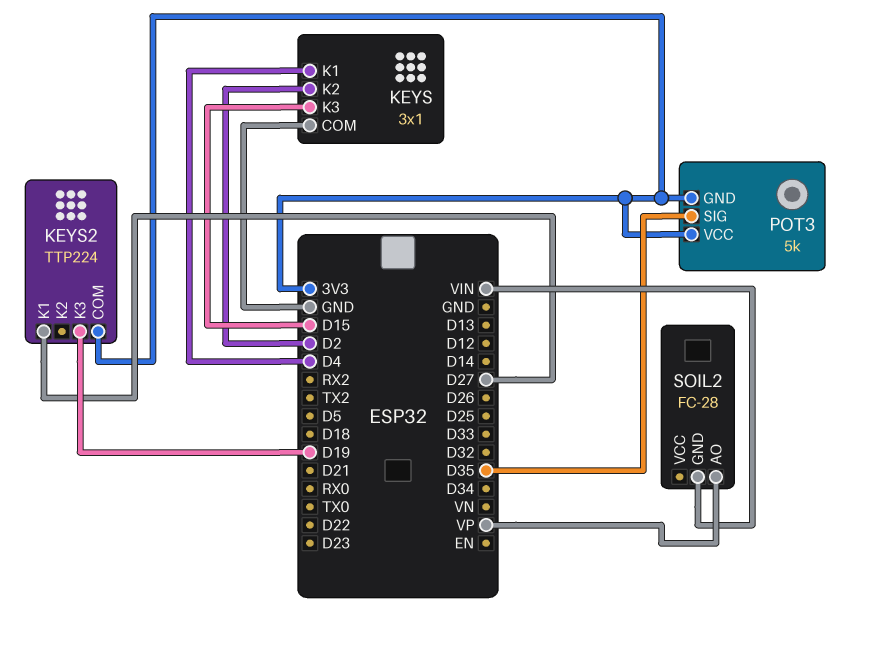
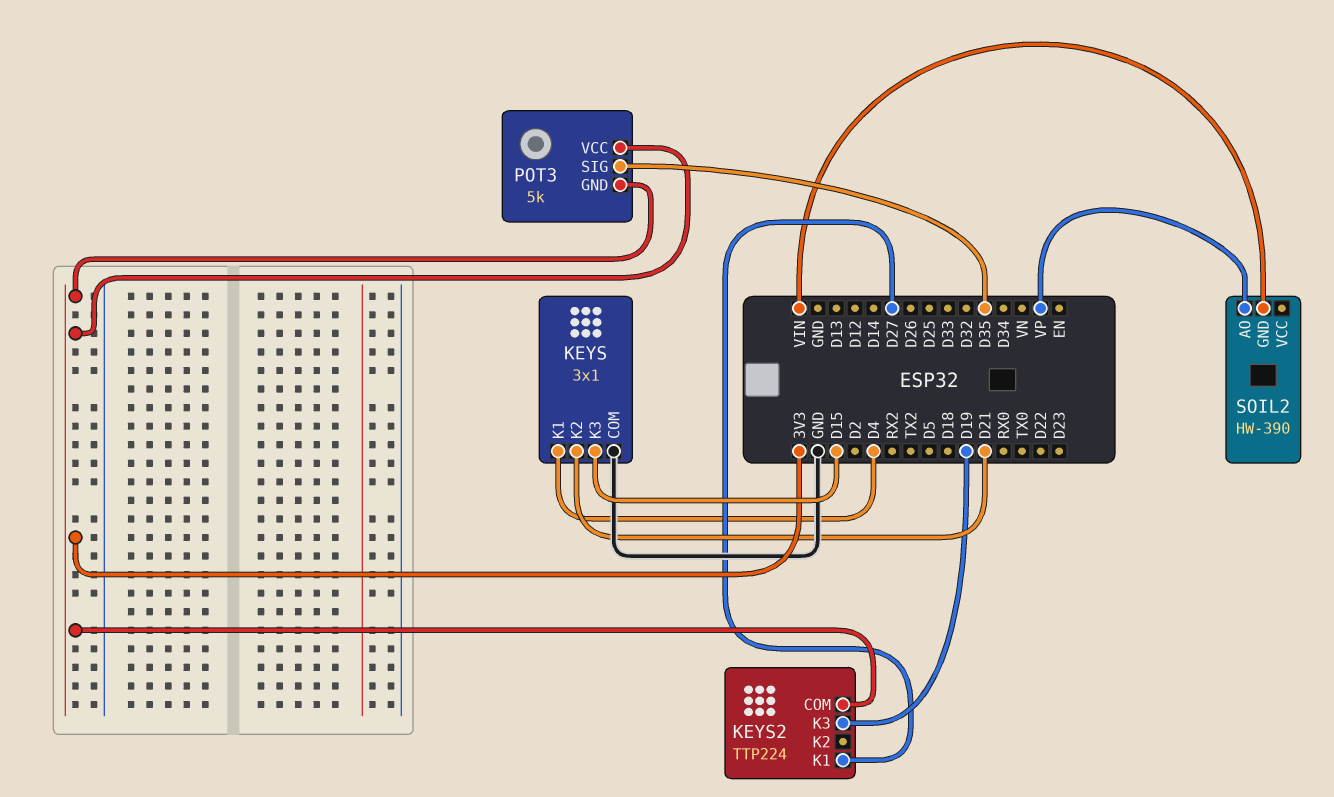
KEYS pin K2: D2 -> D21
SOIL2: FC-28 -> HW-390

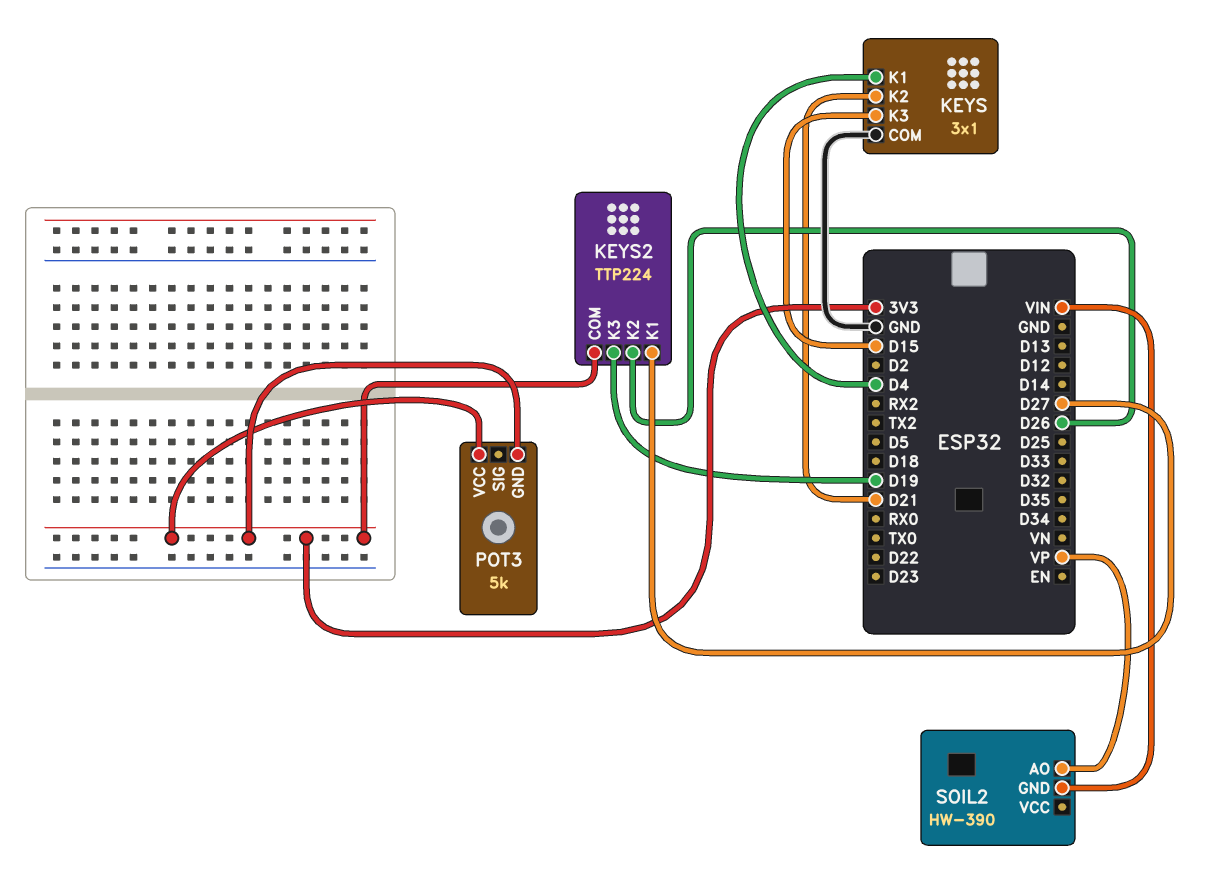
KEYS2 pin K2: none -> D26
POT3 pin SIG: D35 -> none

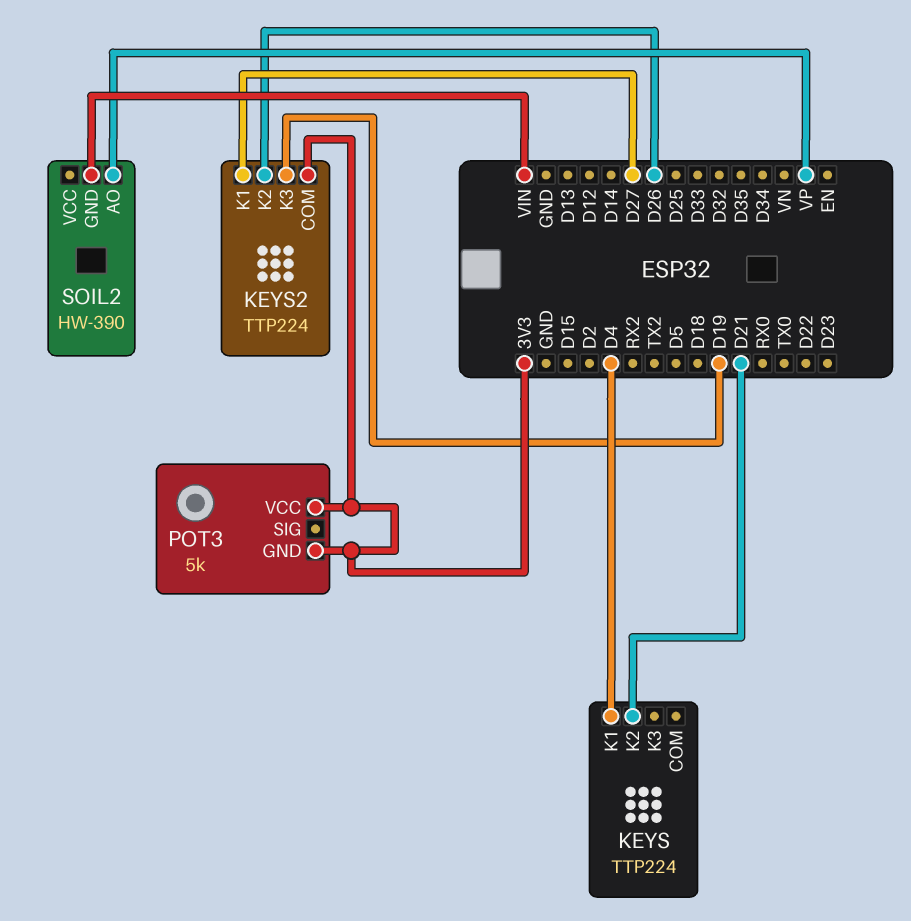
KEYS: 3x1 -> TTP224
KEYS pin COM: GND -> none
KEYS pin K3: D15 -> none

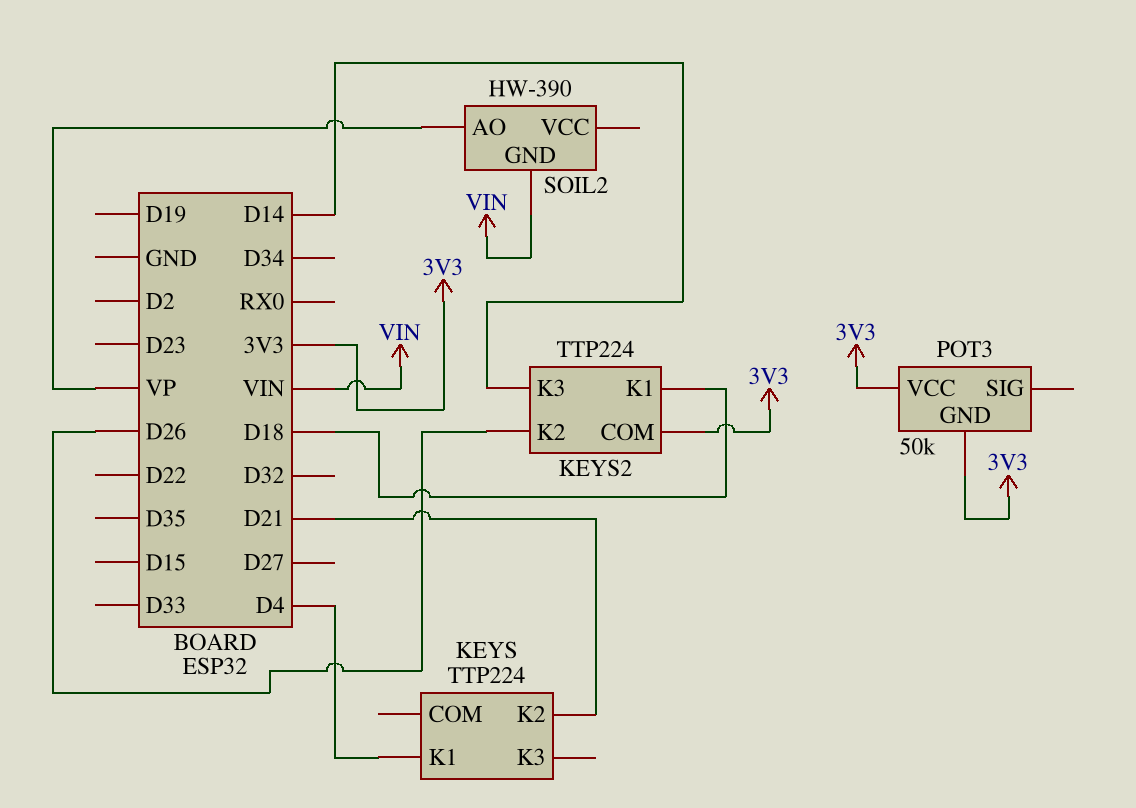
KEYS2 pin K1: D27 -> D18
KEYS2 pin K3: D19 -> D14
POT3: 5k -> 50k

